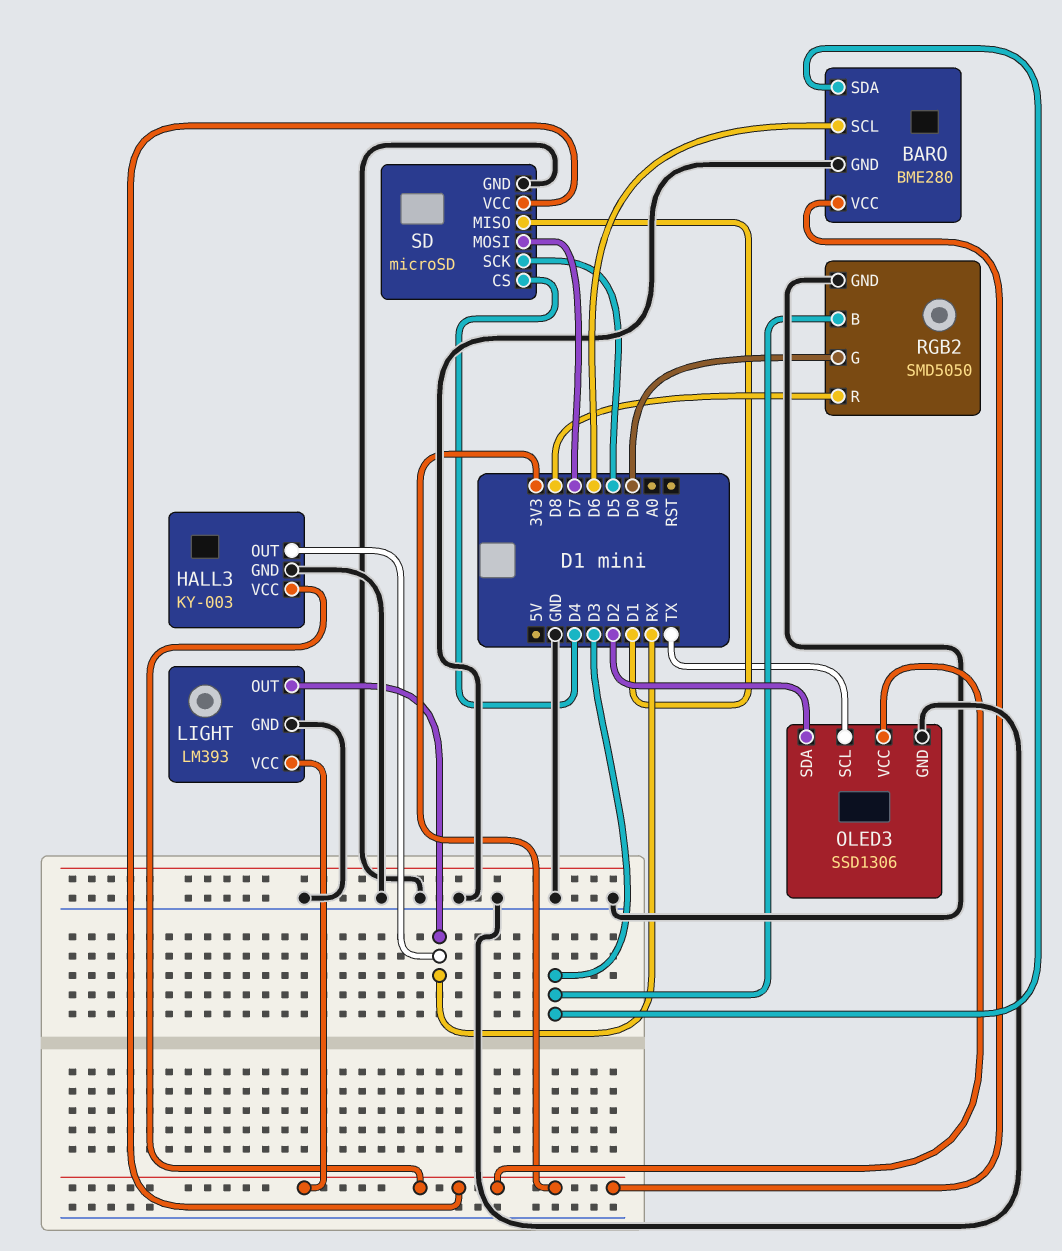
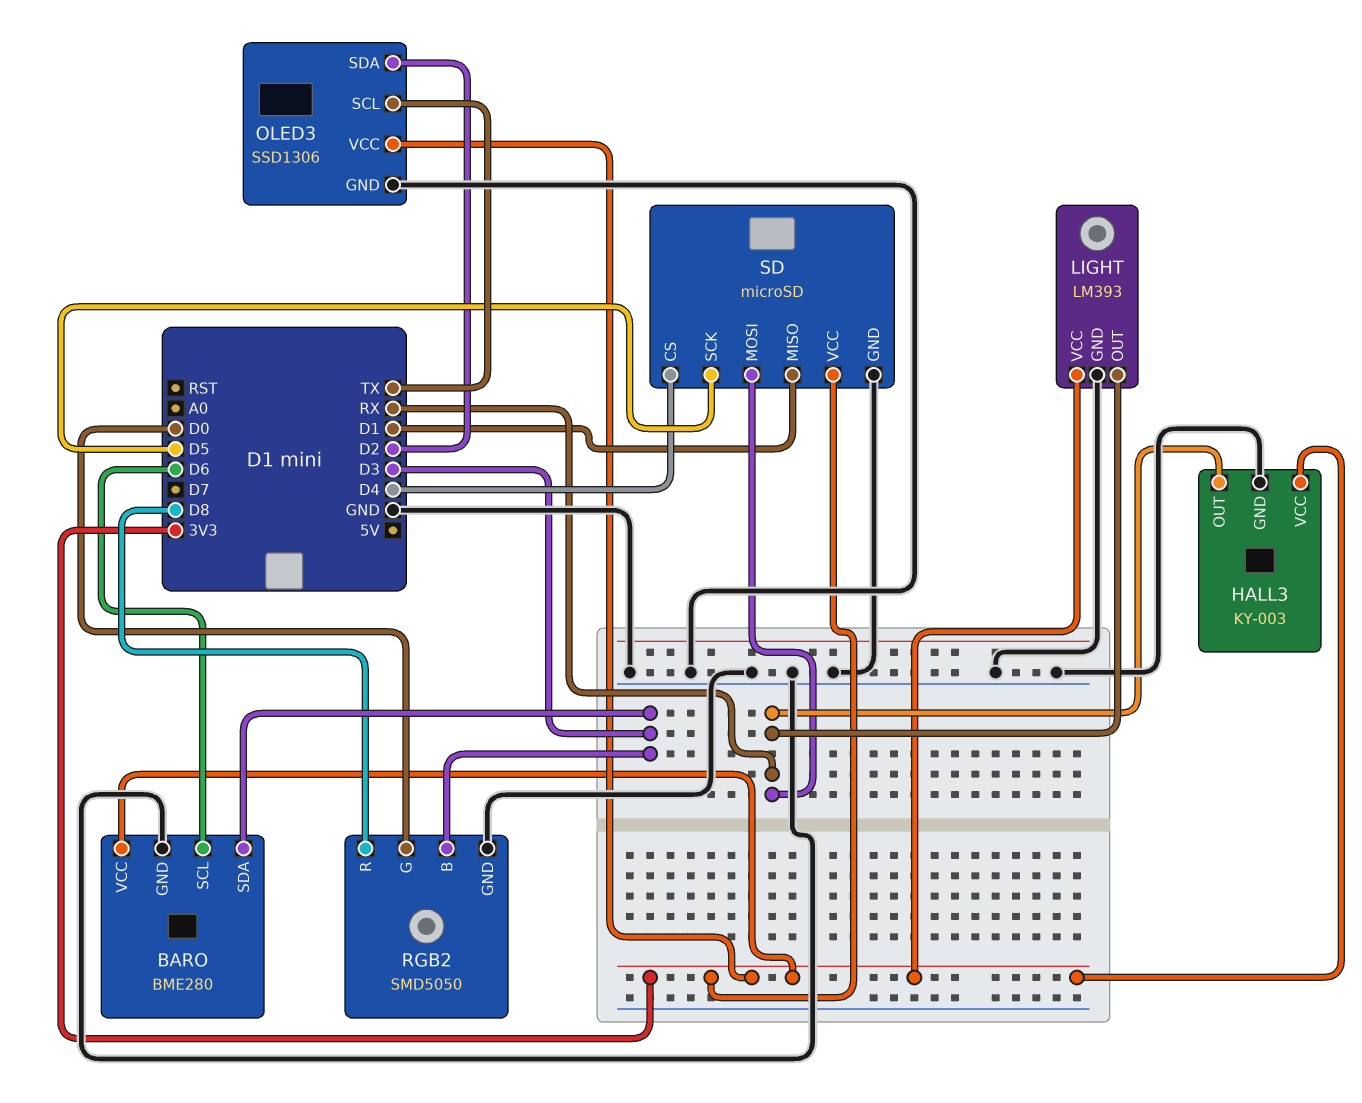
SD pin MOSI: D7 -> RX

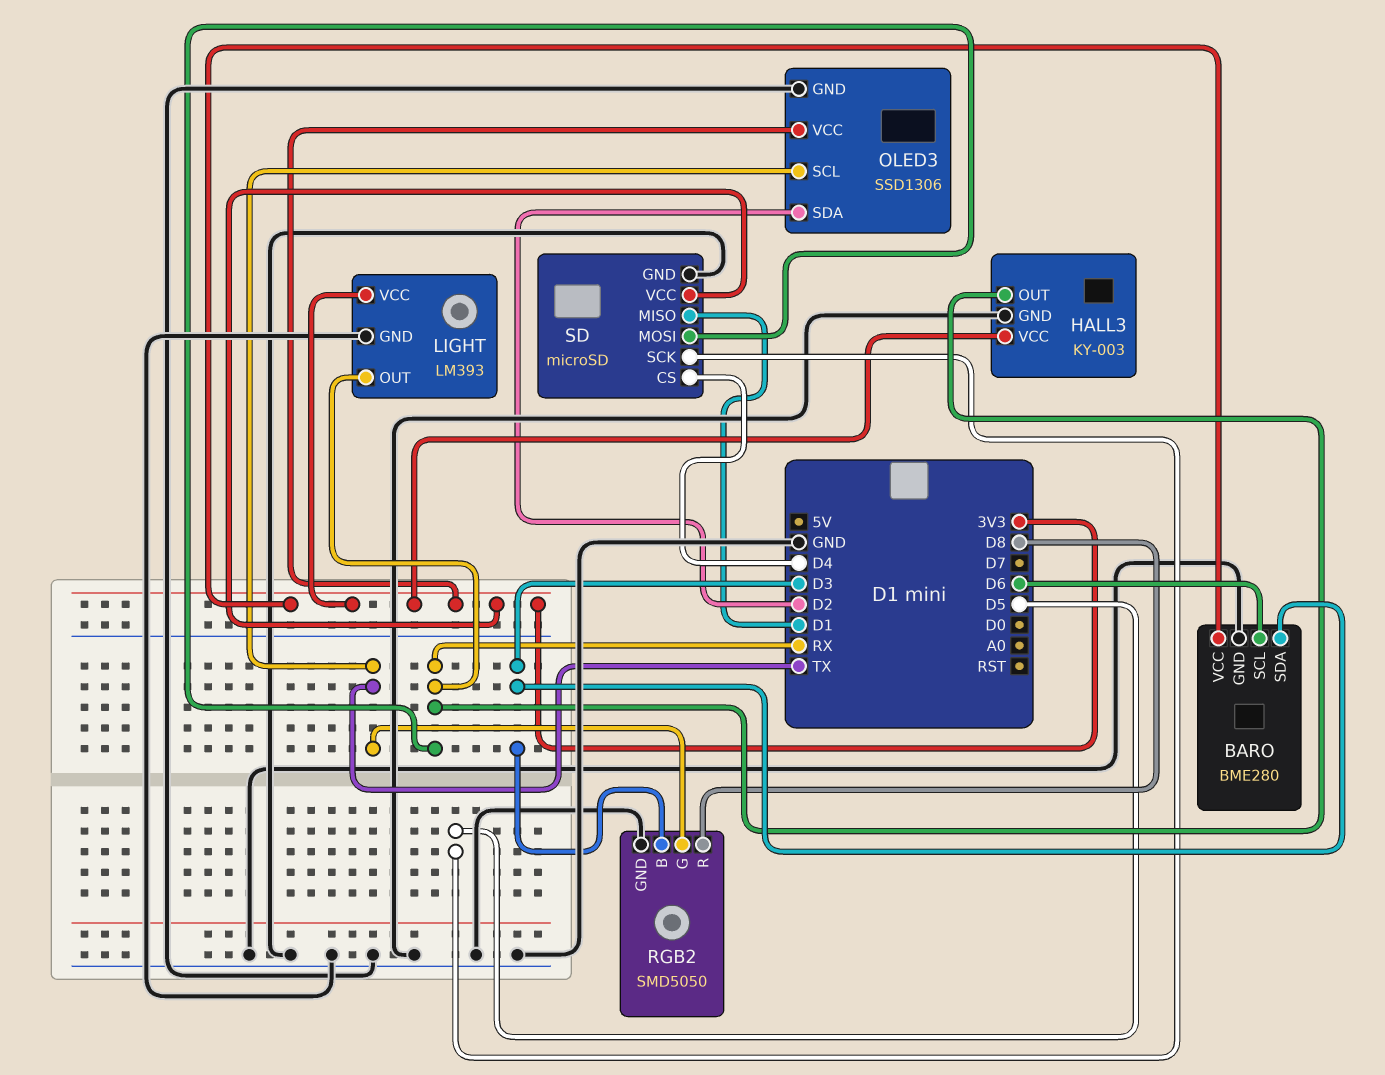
RGB2 pin G: D0 -> TX

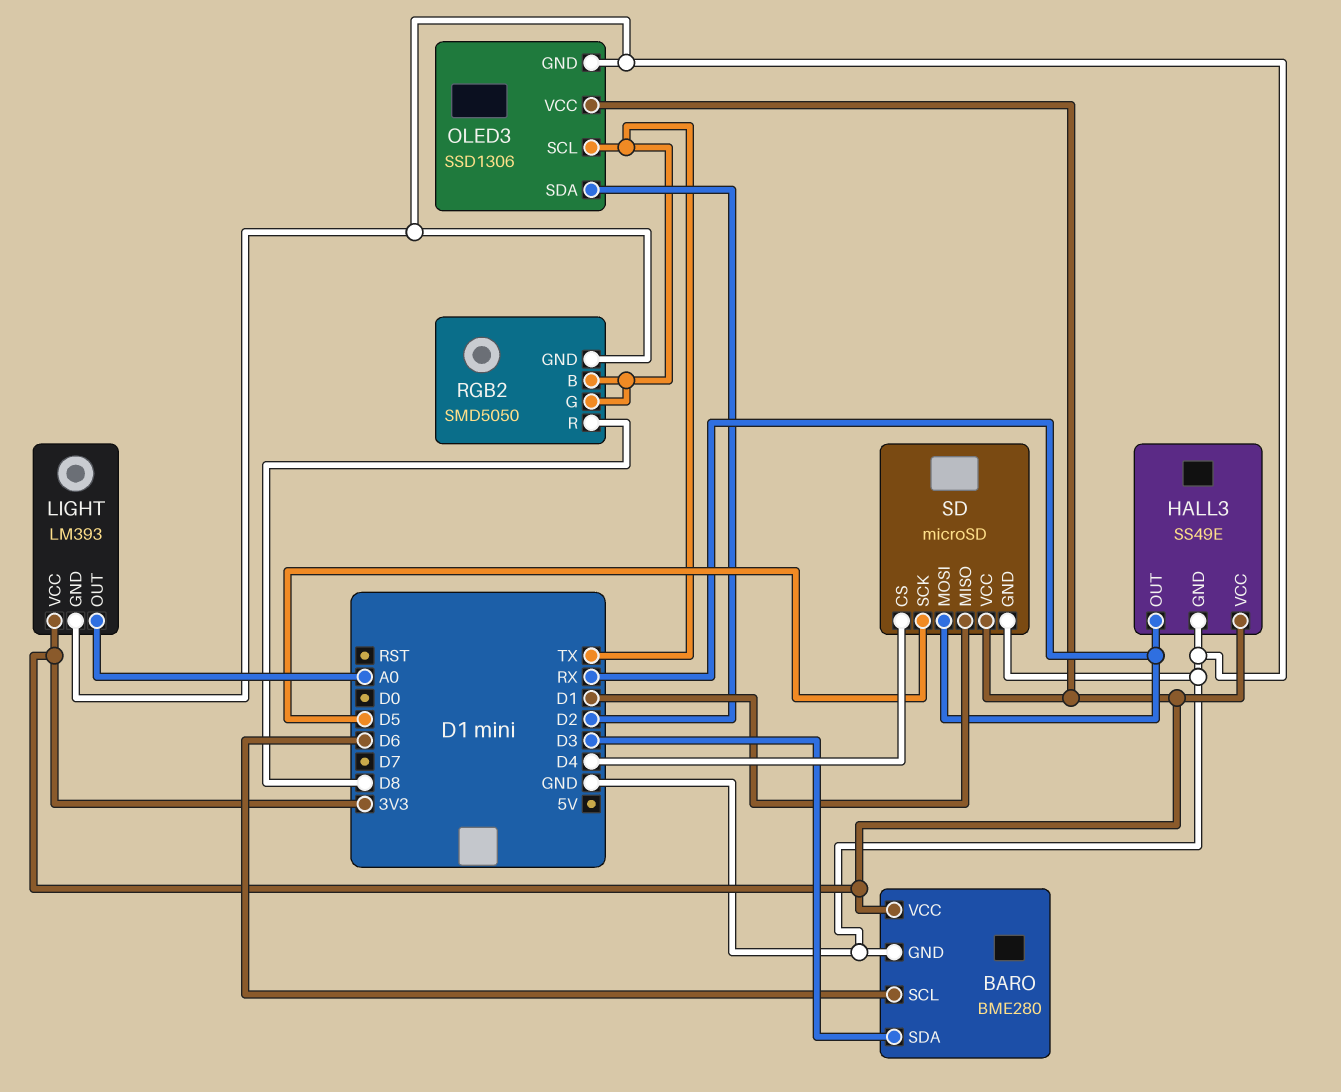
HALL3: KY-003 -> SS49E
LIGHT pin OUT: RX -> A0
RGB2 pin B: D3 -> TX

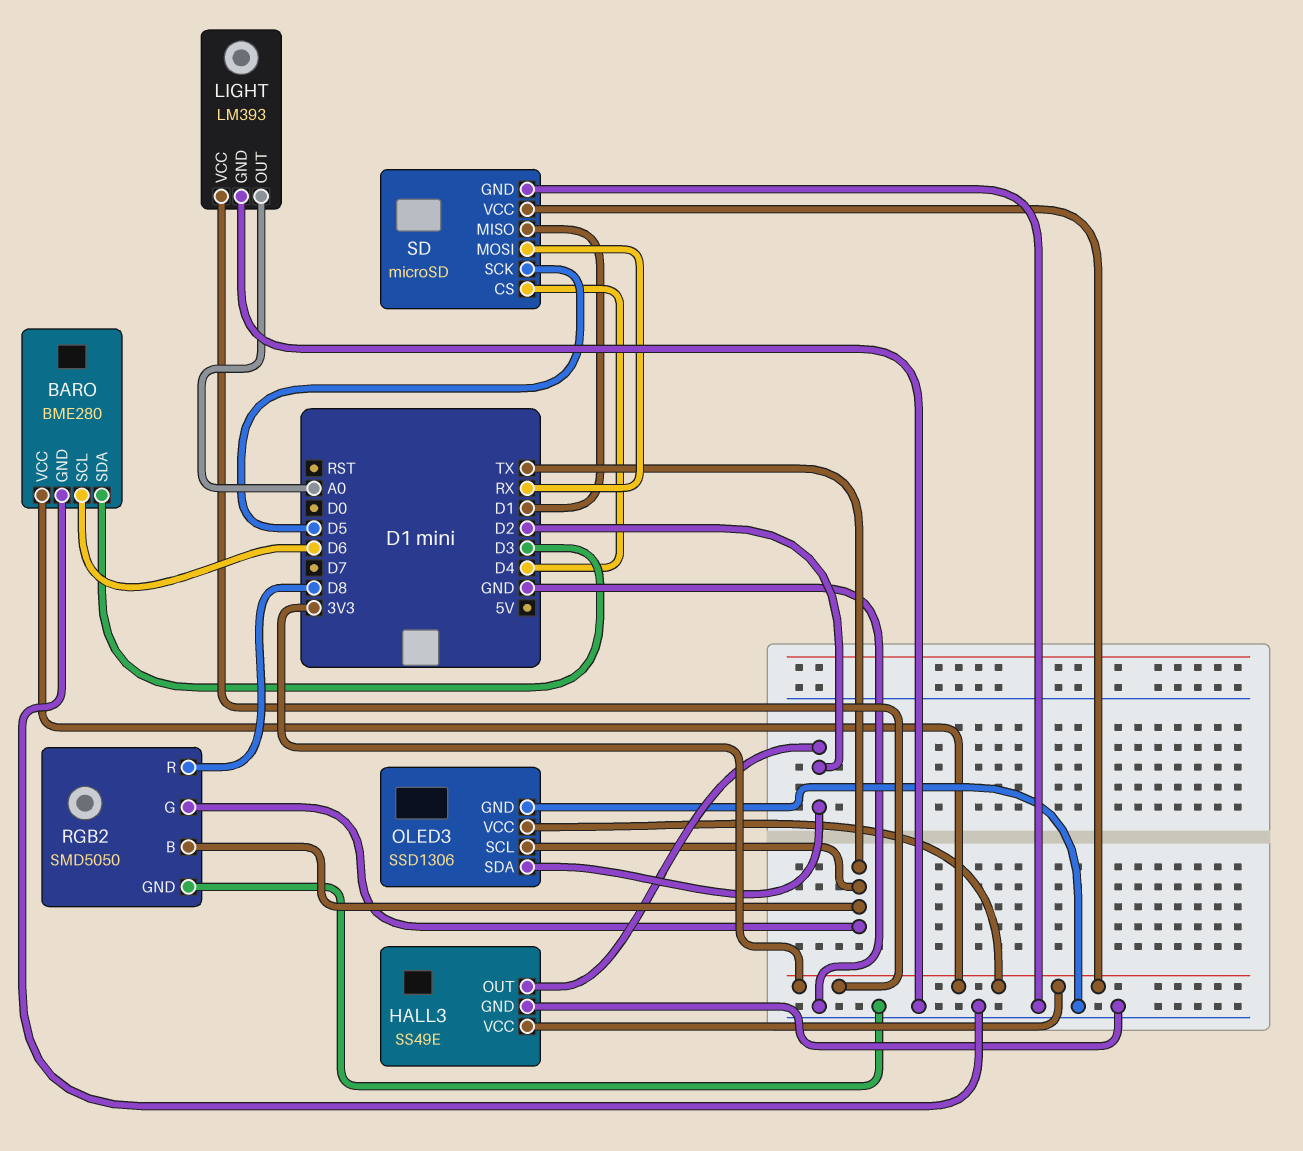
HALL3 pin OUT: RX -> D2

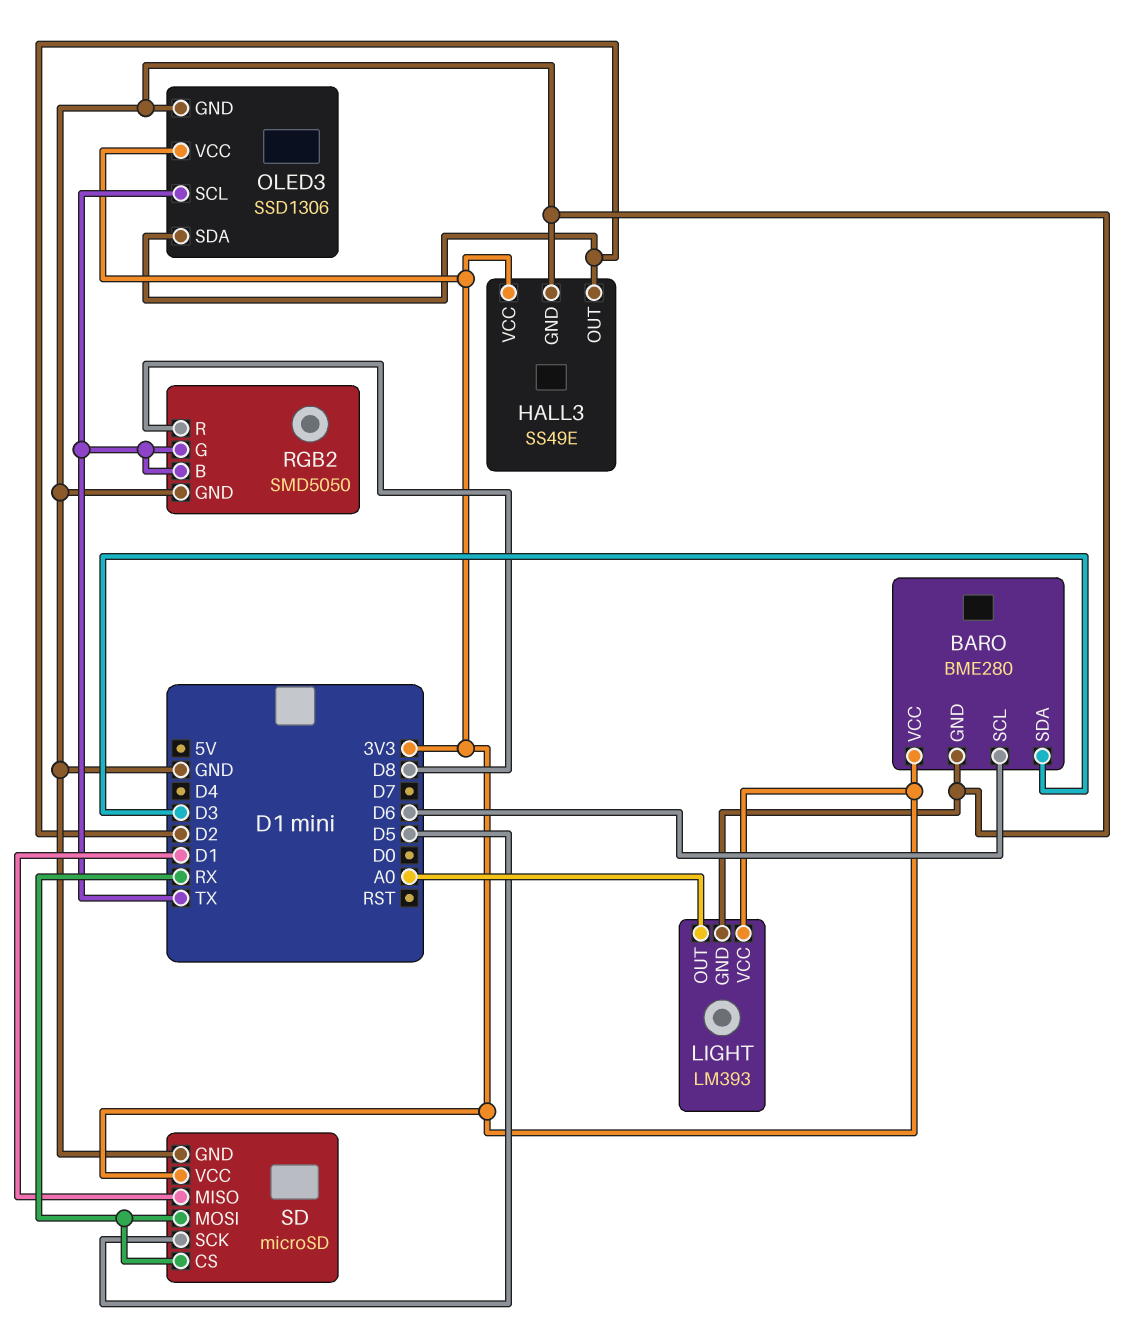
SD pin CS: D4 -> RX

